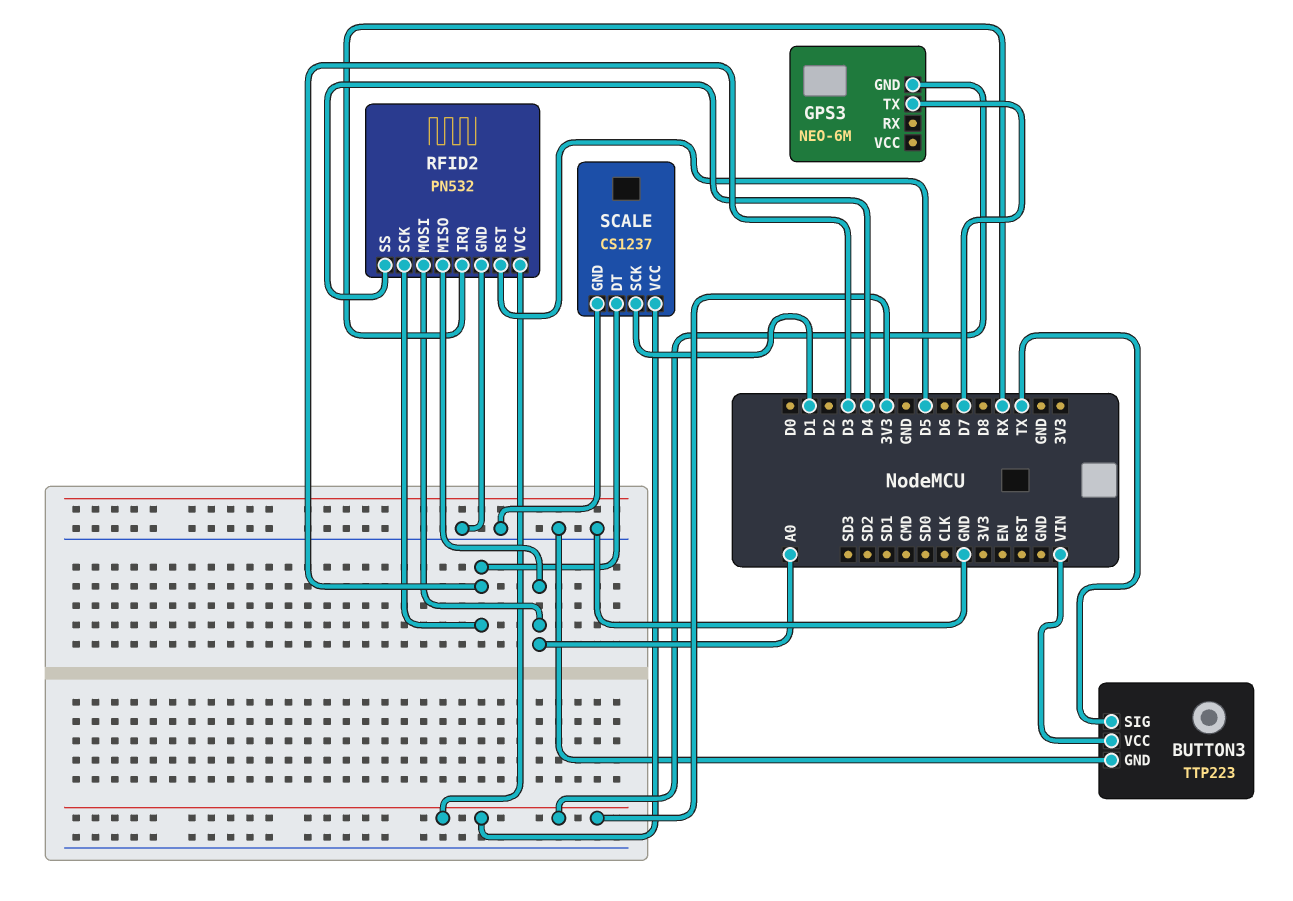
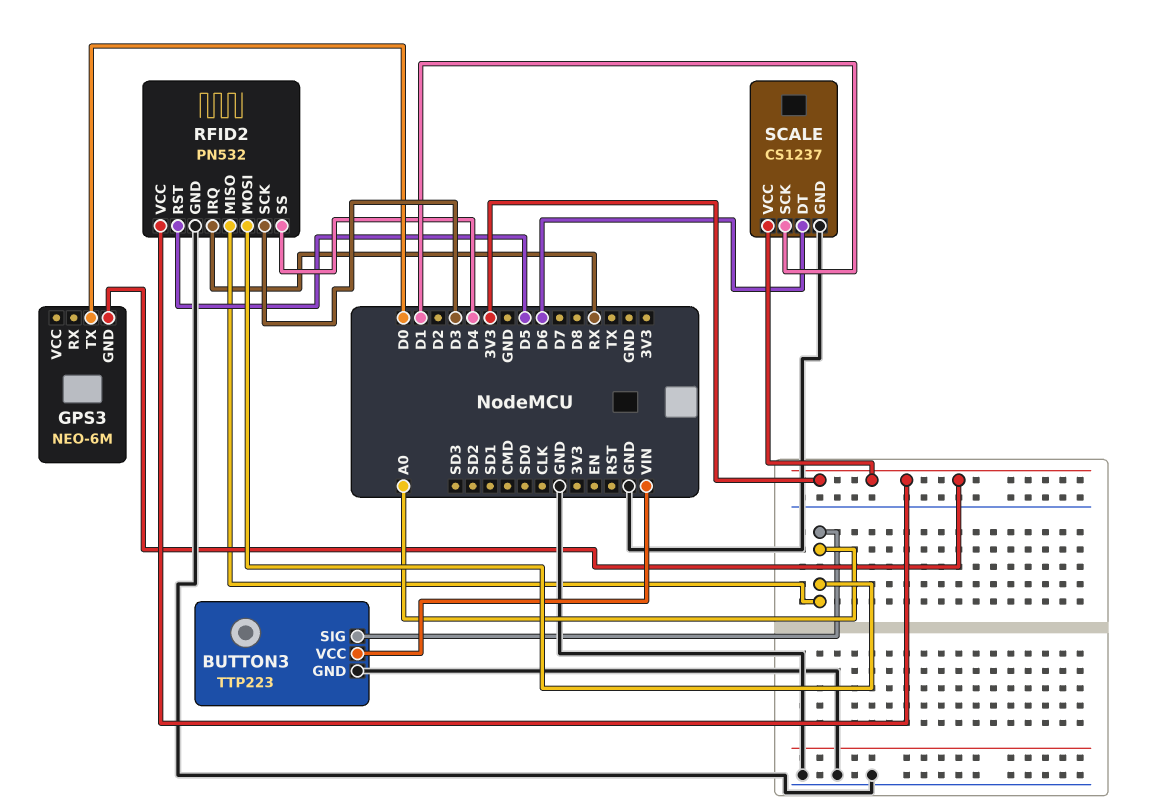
BUTTON3 pin SIG: TX -> A0
GPS3 pin TX: D7 -> D0
SCALE pin DT: D3 -> D6

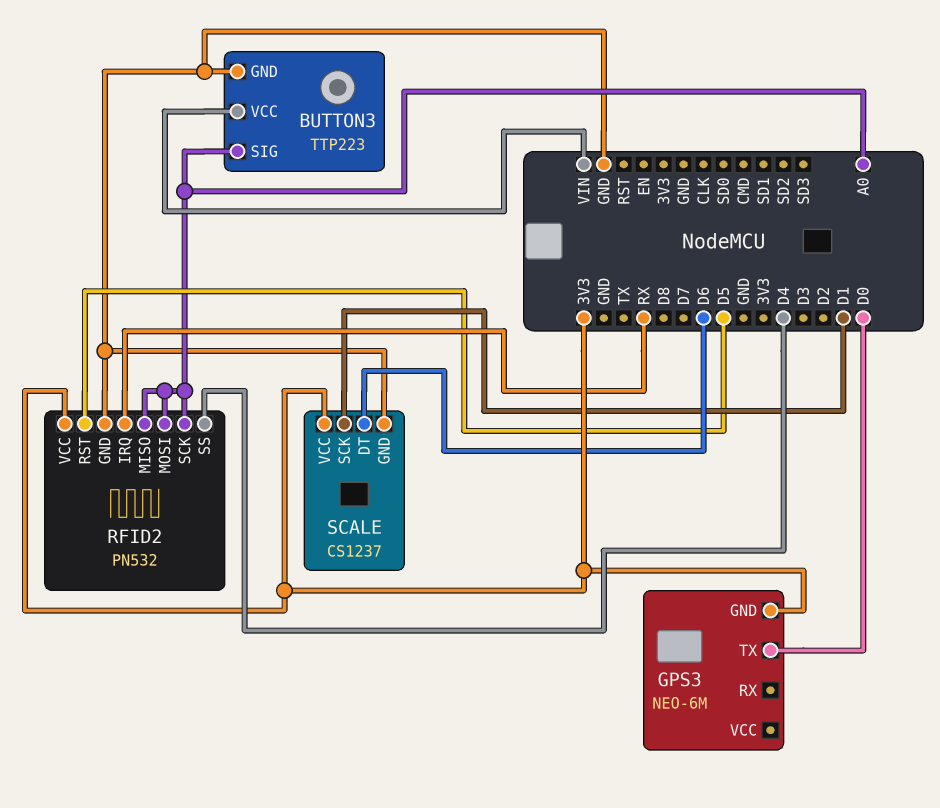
RFID2 pin SCK: D3 -> A0

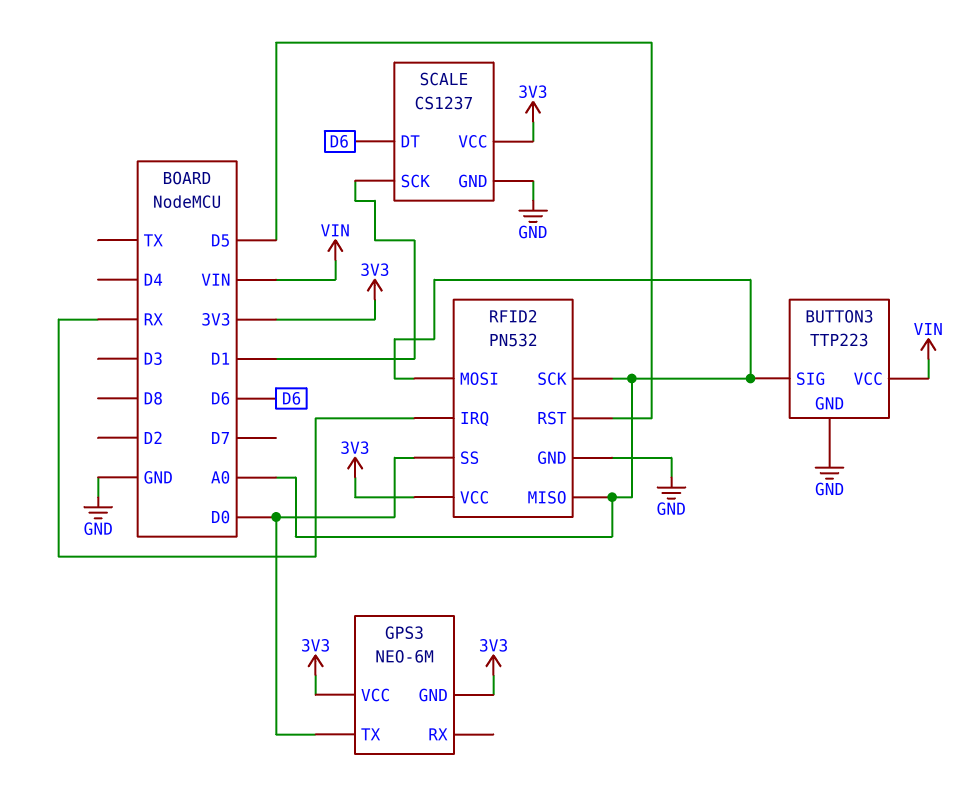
GPS3 pin VCC: none -> 3V3
RFID2 pin SS: D4 -> D0

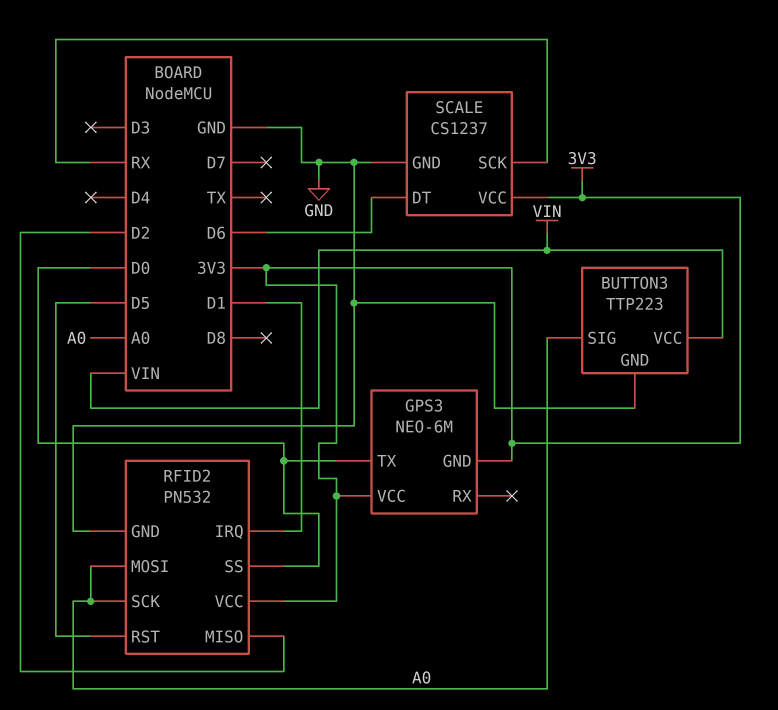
RFID2 pin IRQ: RX -> D1
RFID2 pin MISO: A0 -> D2
SCALE pin SCK: D1 -> RX

